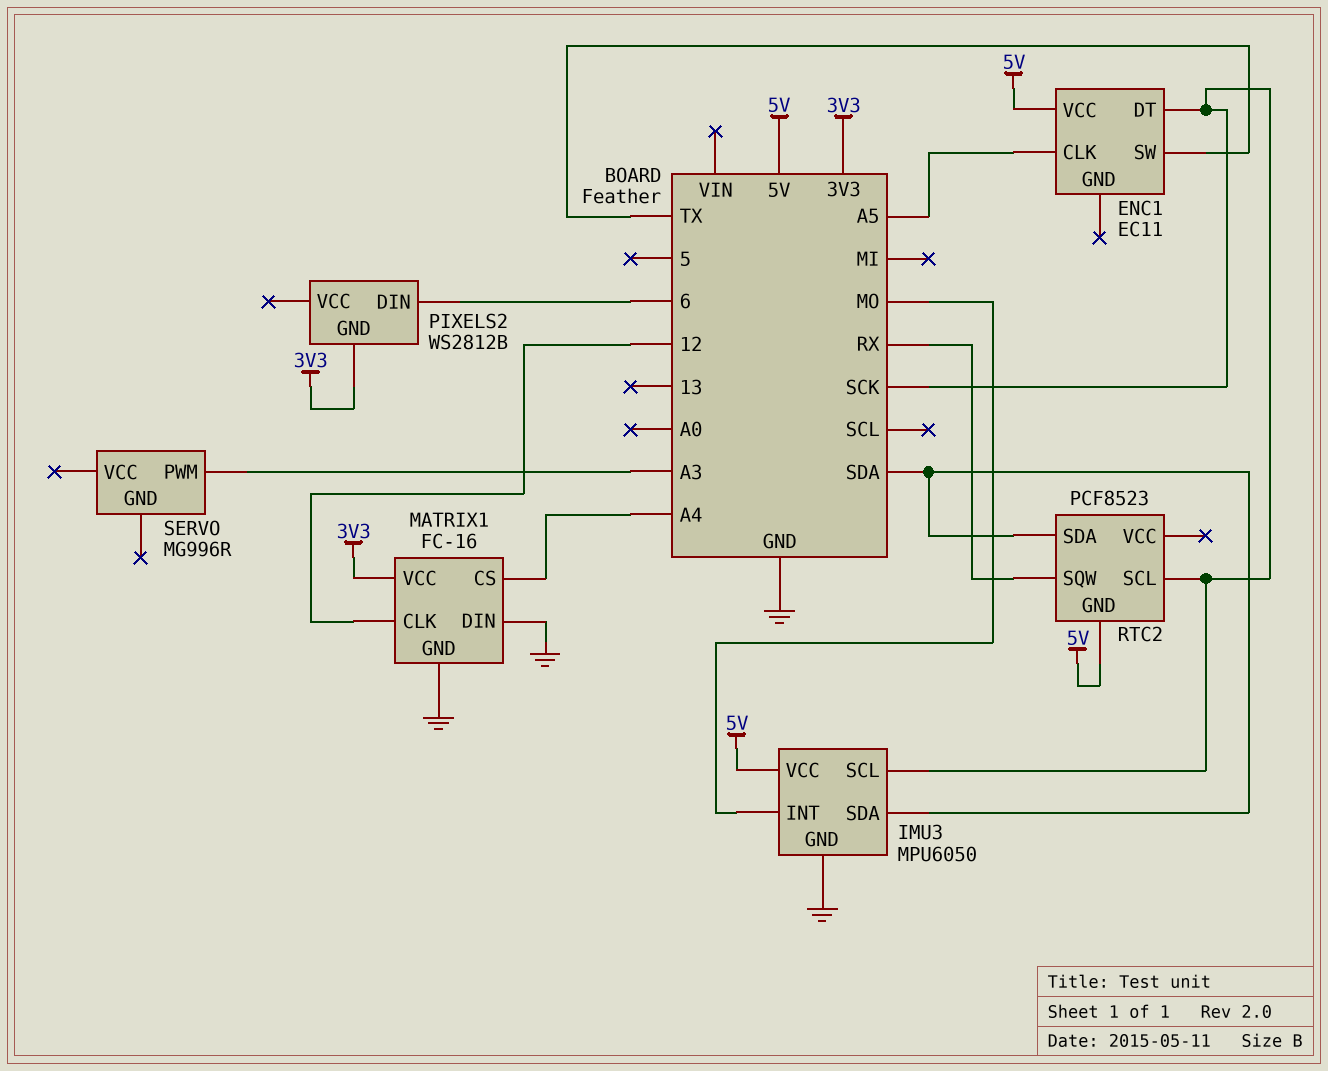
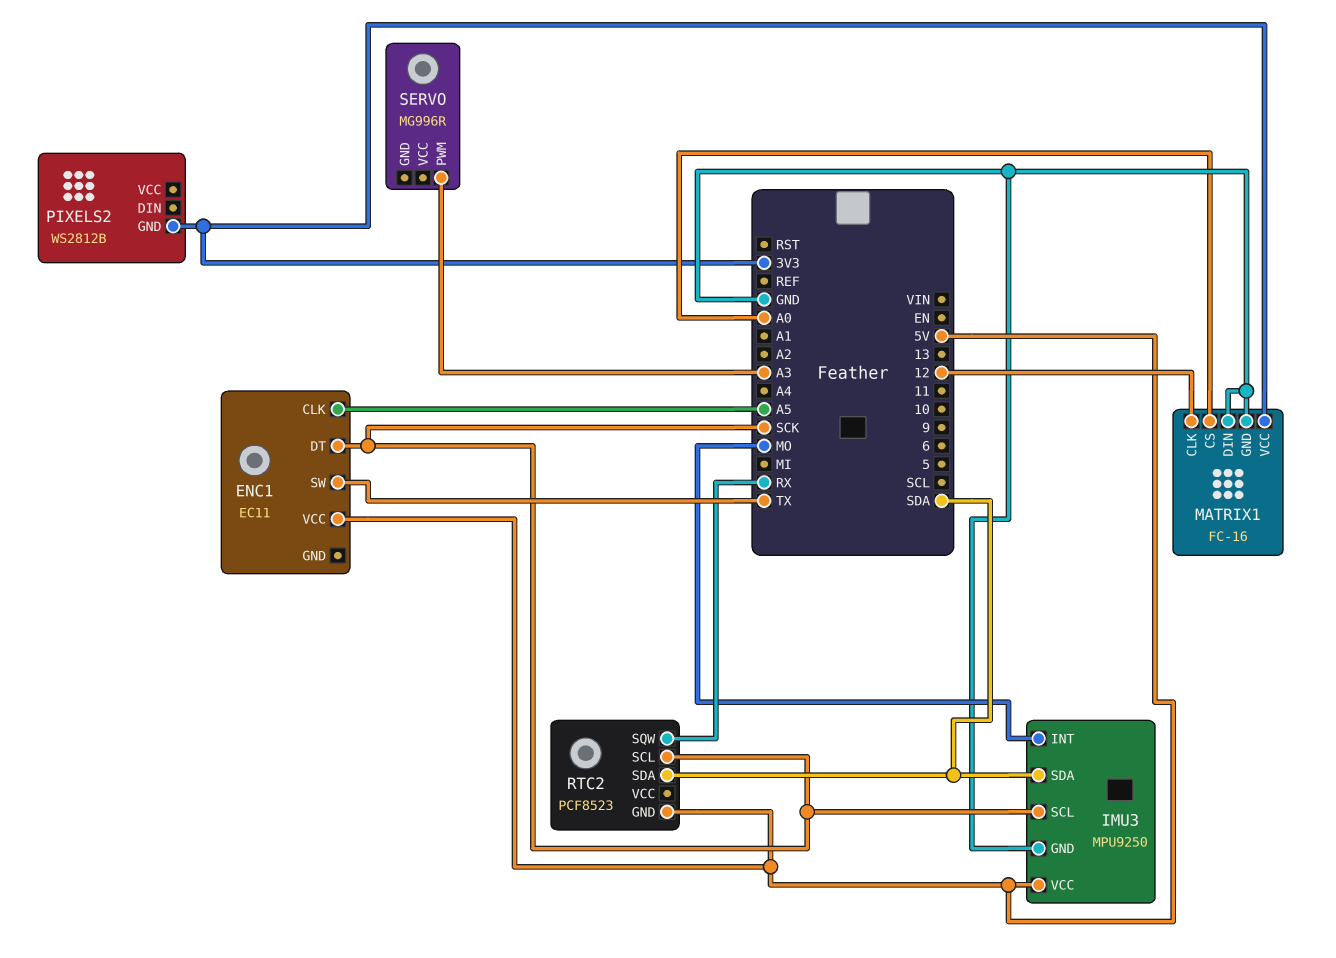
IMU3: MPU6050 -> MPU9250
MATRIX1 pin CS: A4 -> A0
PIXELS2 pin DIN: 6 -> none

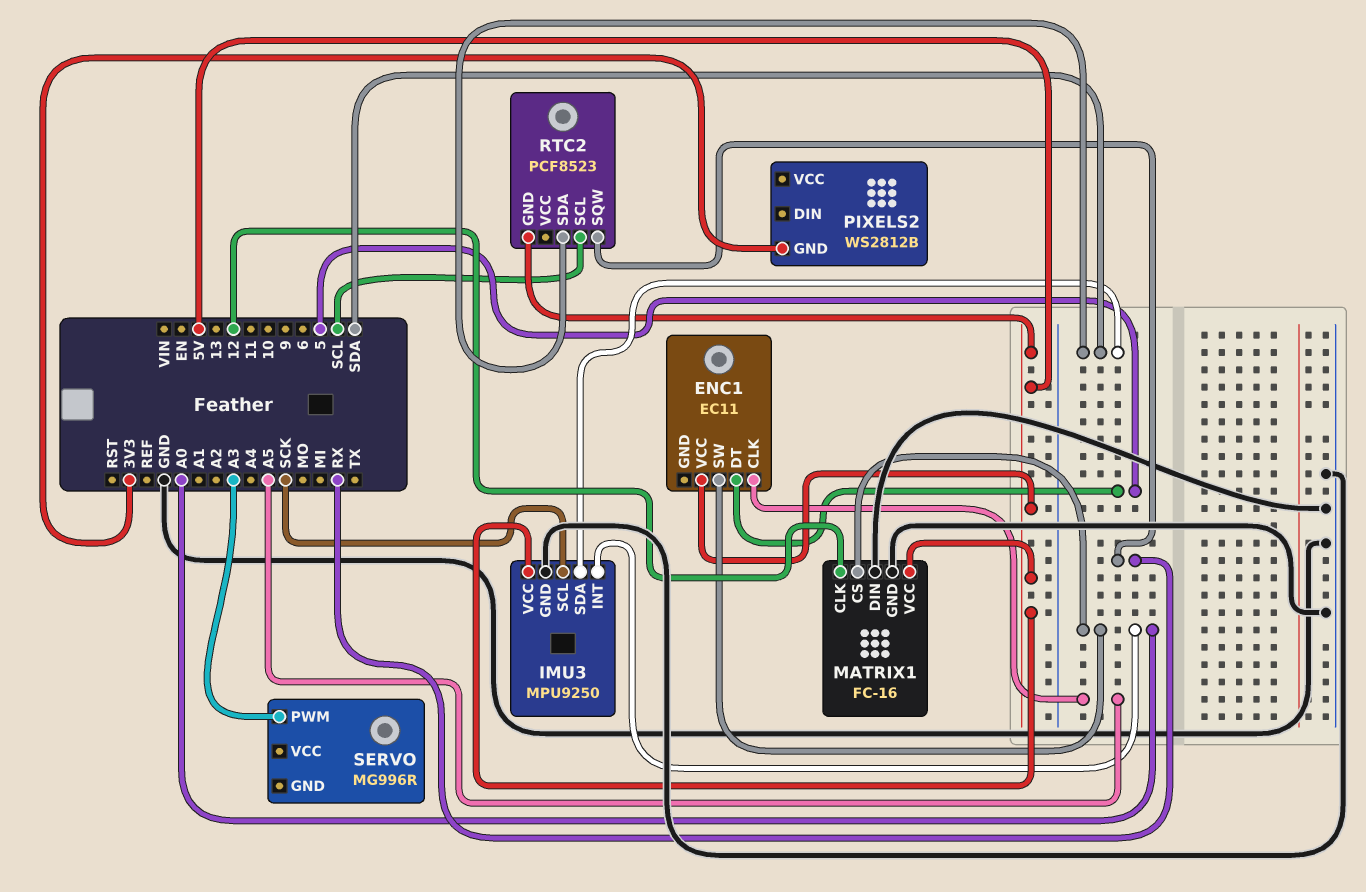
ENC1 pin DT: SCK -> 5
ENC1 pin SW: TX -> A0
IMU3 pin INT: MO -> A0
MATRIX1 pin VCC: 3V3 -> 5V
RTC2 pin SCL: SCK -> SCL

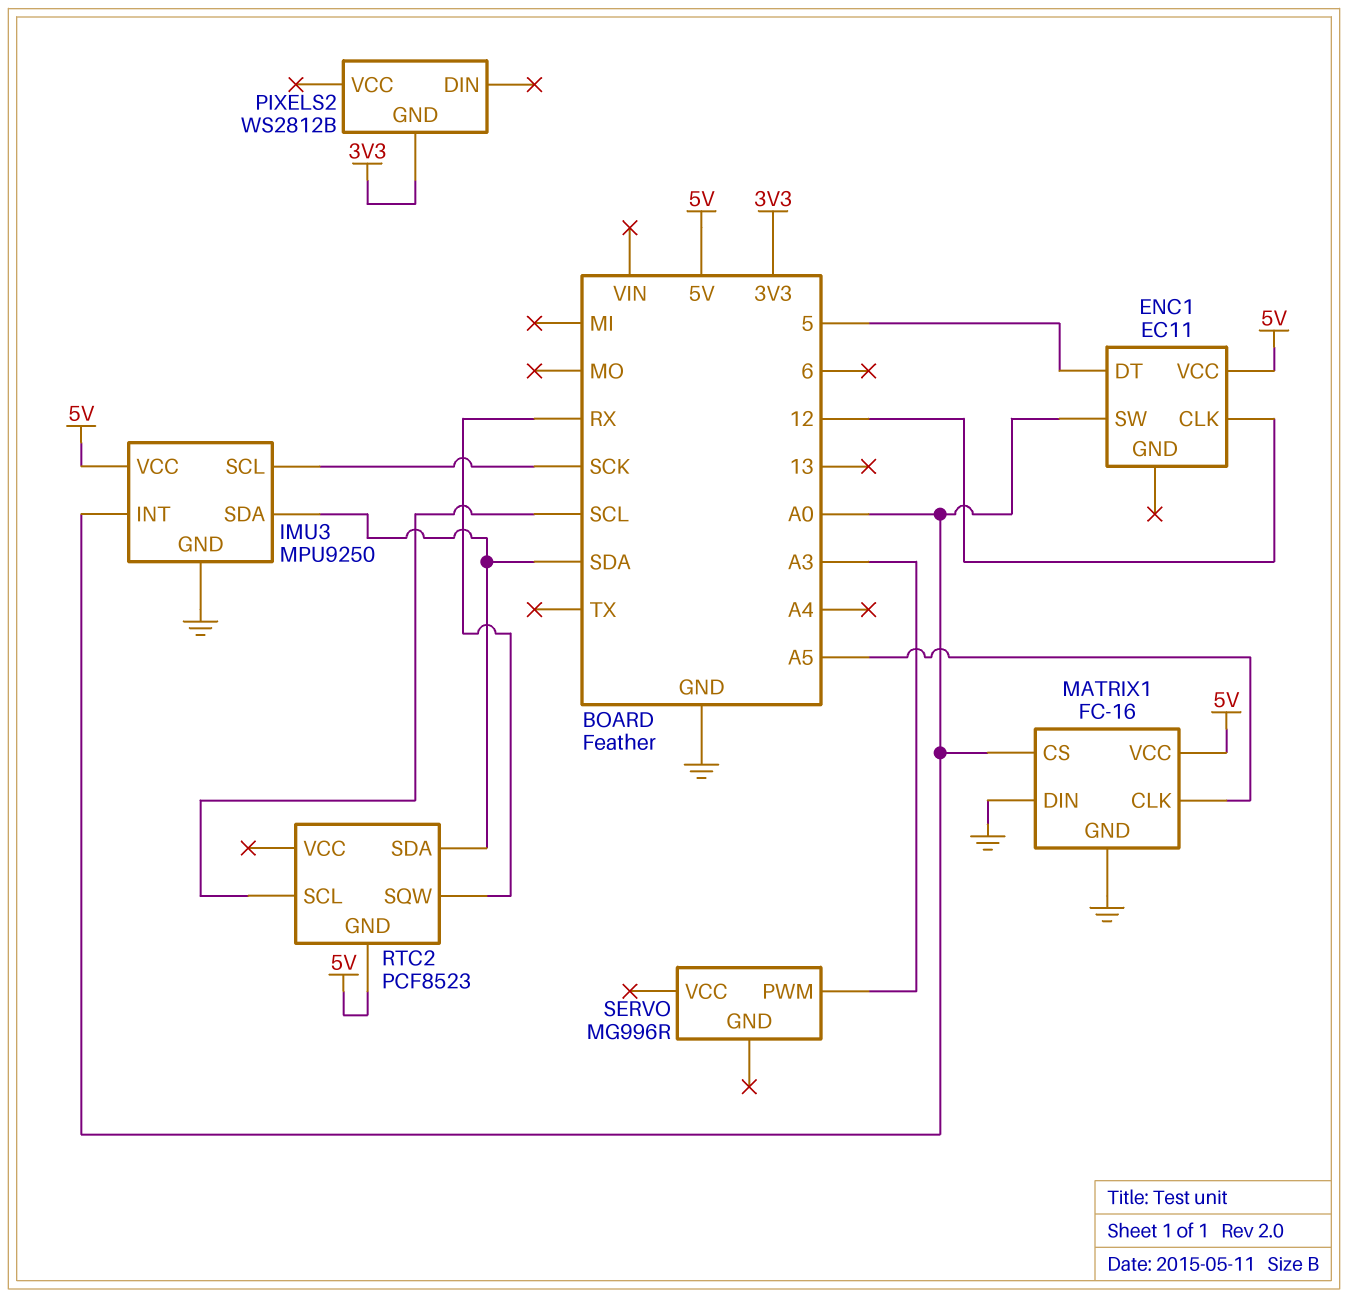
ENC1 pin CLK: A5 -> 12
MATRIX1 pin CLK: 12 -> A5

